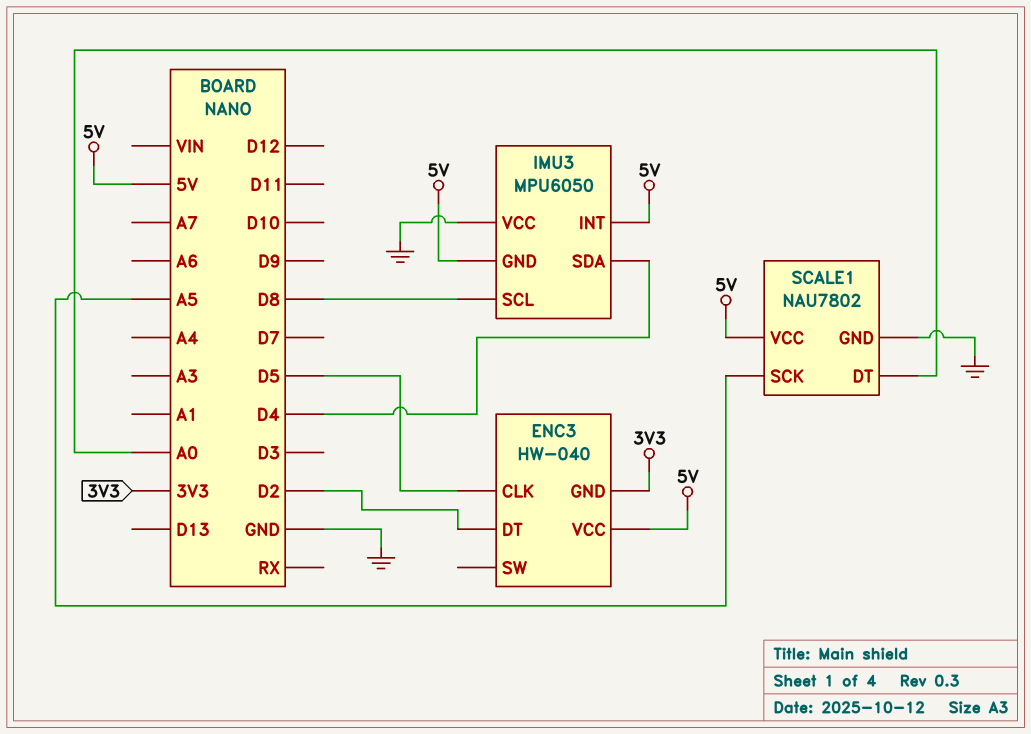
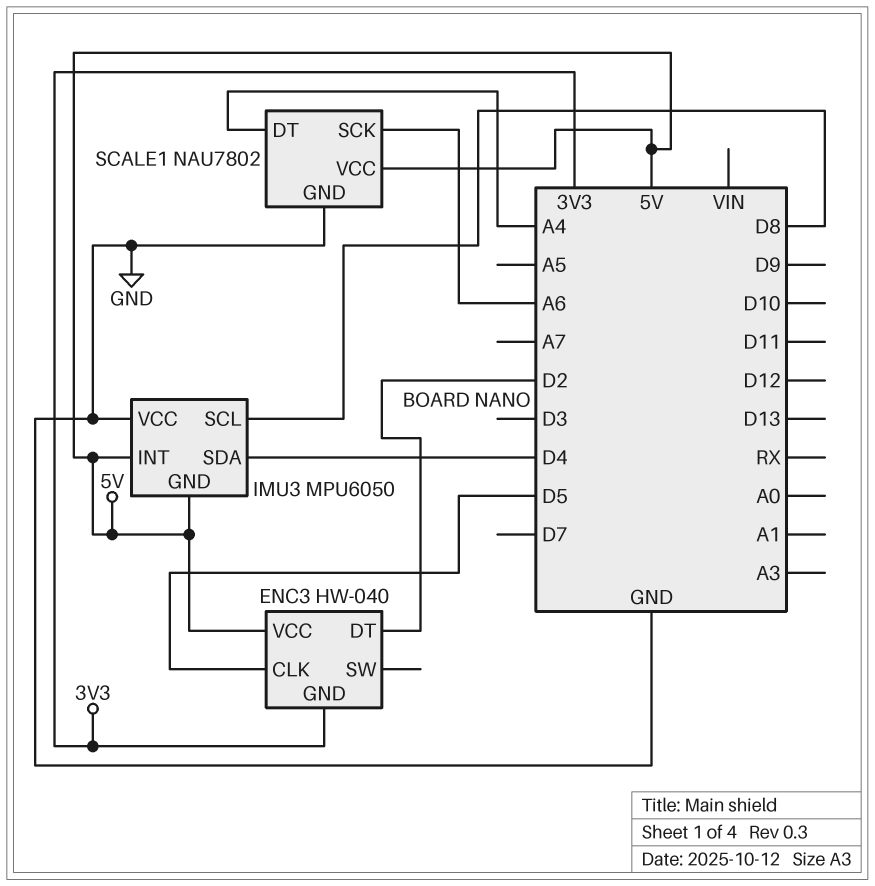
SCALE1 pin DT: A0 -> A4
SCALE1 pin SCK: A5 -> A6

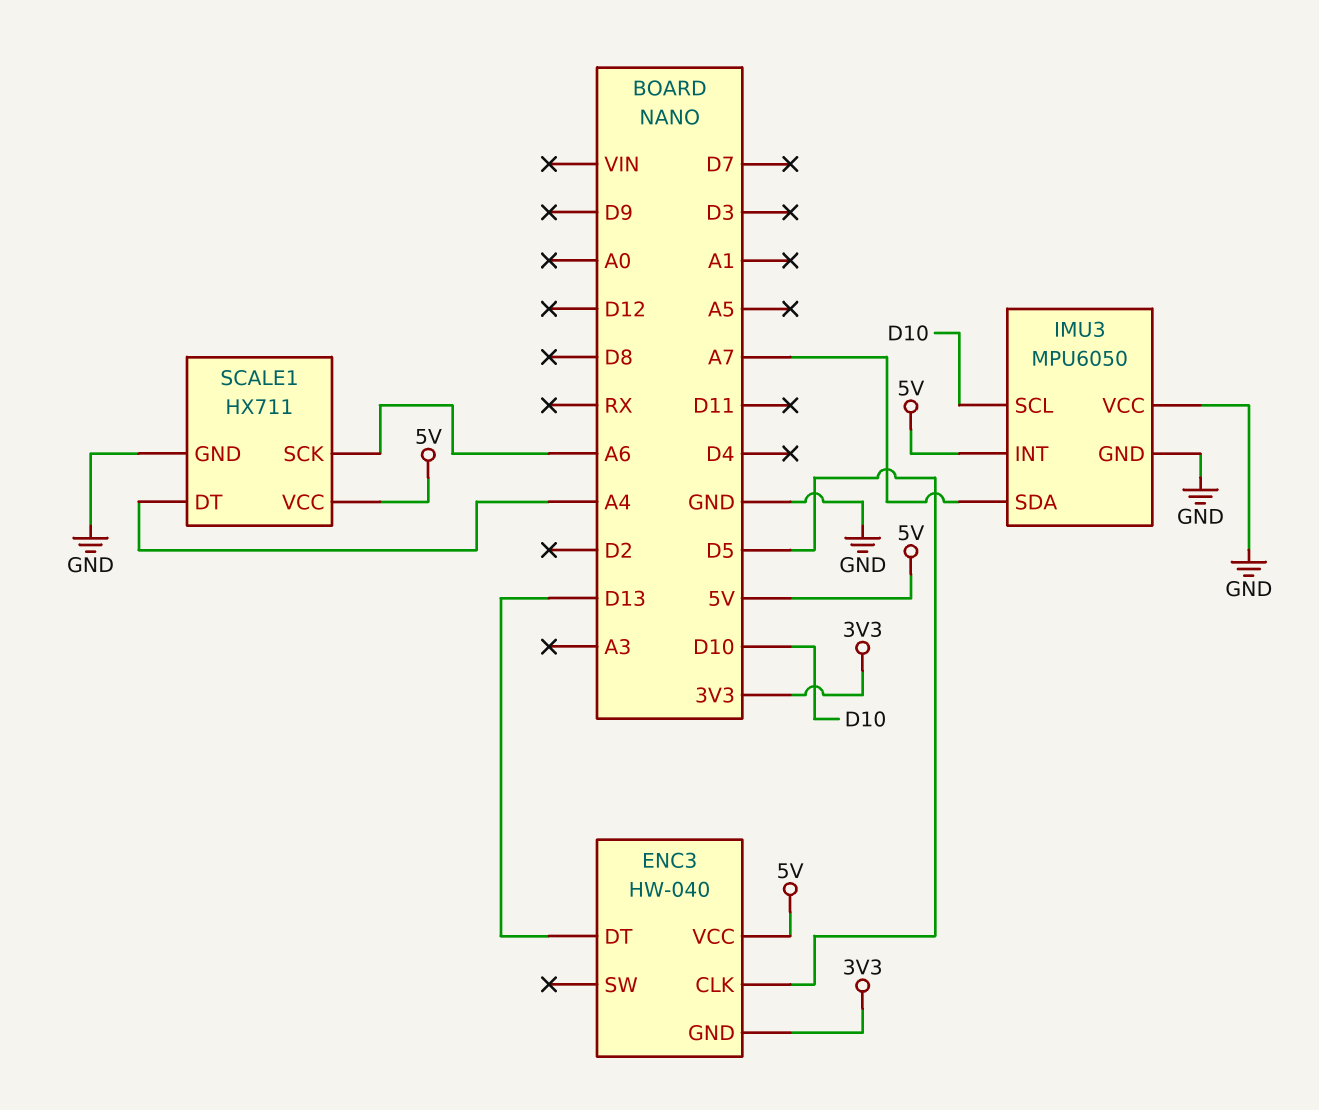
ENC3 pin DT: D2 -> D13
IMU3 pin GND: 5V -> GND
IMU3 pin SCL: D8 -> D10
IMU3 pin SDA: D4 -> A7
SCALE1: NAU7802 -> HX711

